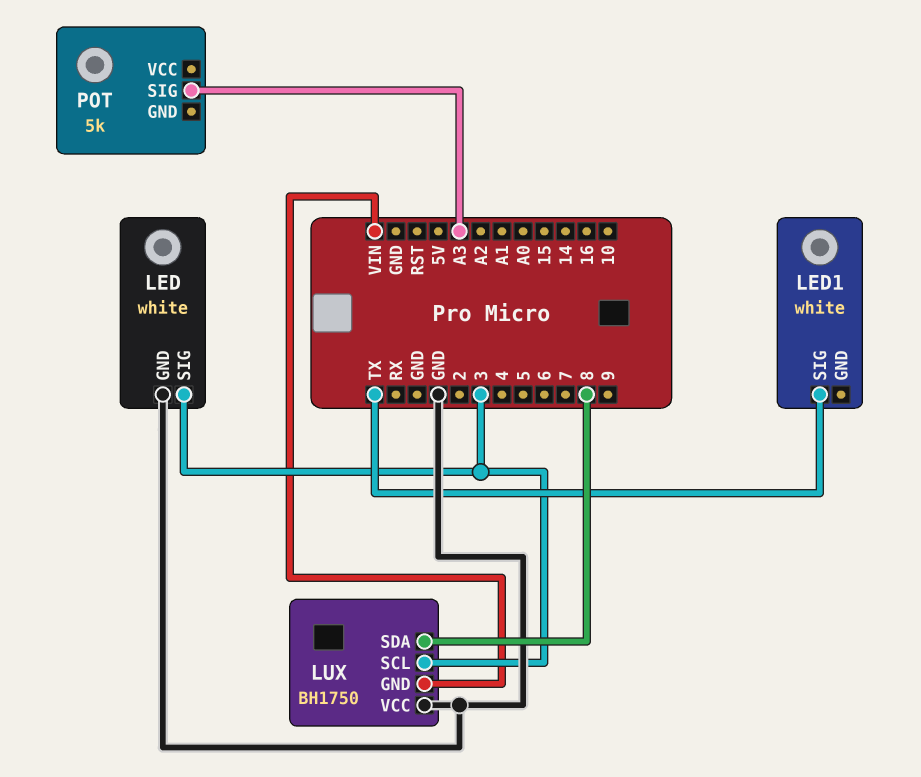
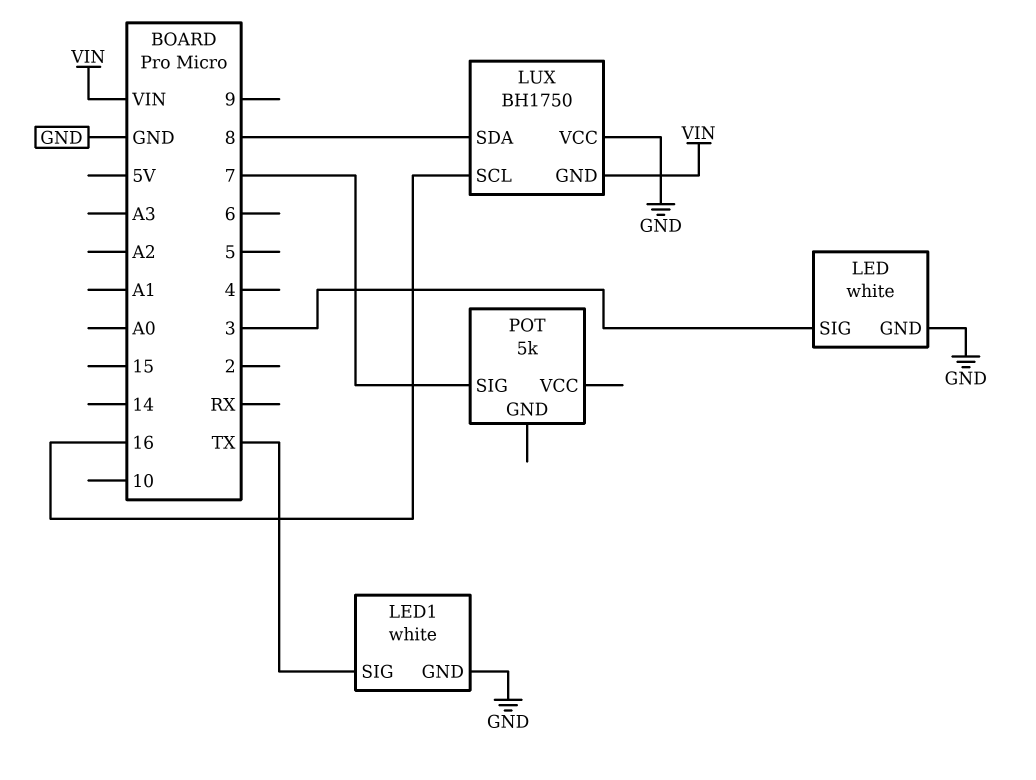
LED1 pin GND: none -> GND
LUX pin SCL: 3 -> 16
POT pin SIG: A3 -> 7

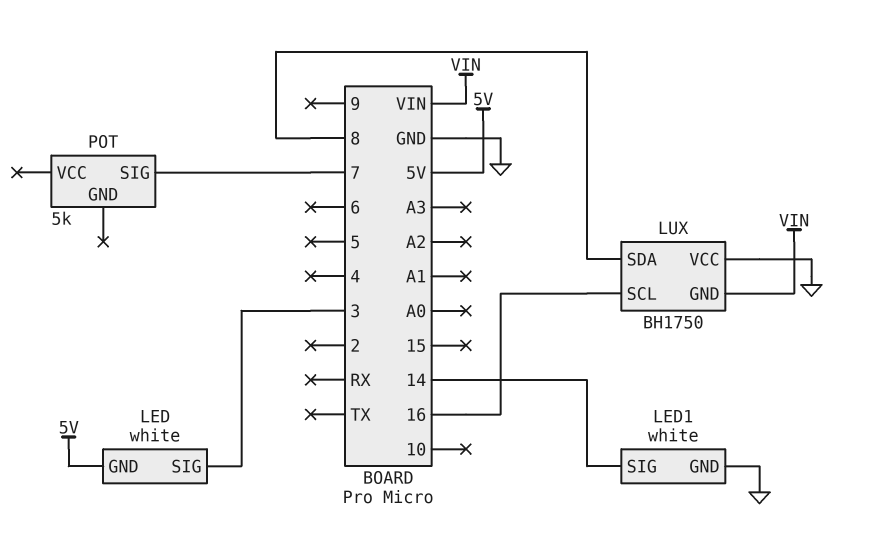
LED pin GND: GND -> 5V
LED1 pin SIG: TX -> 14

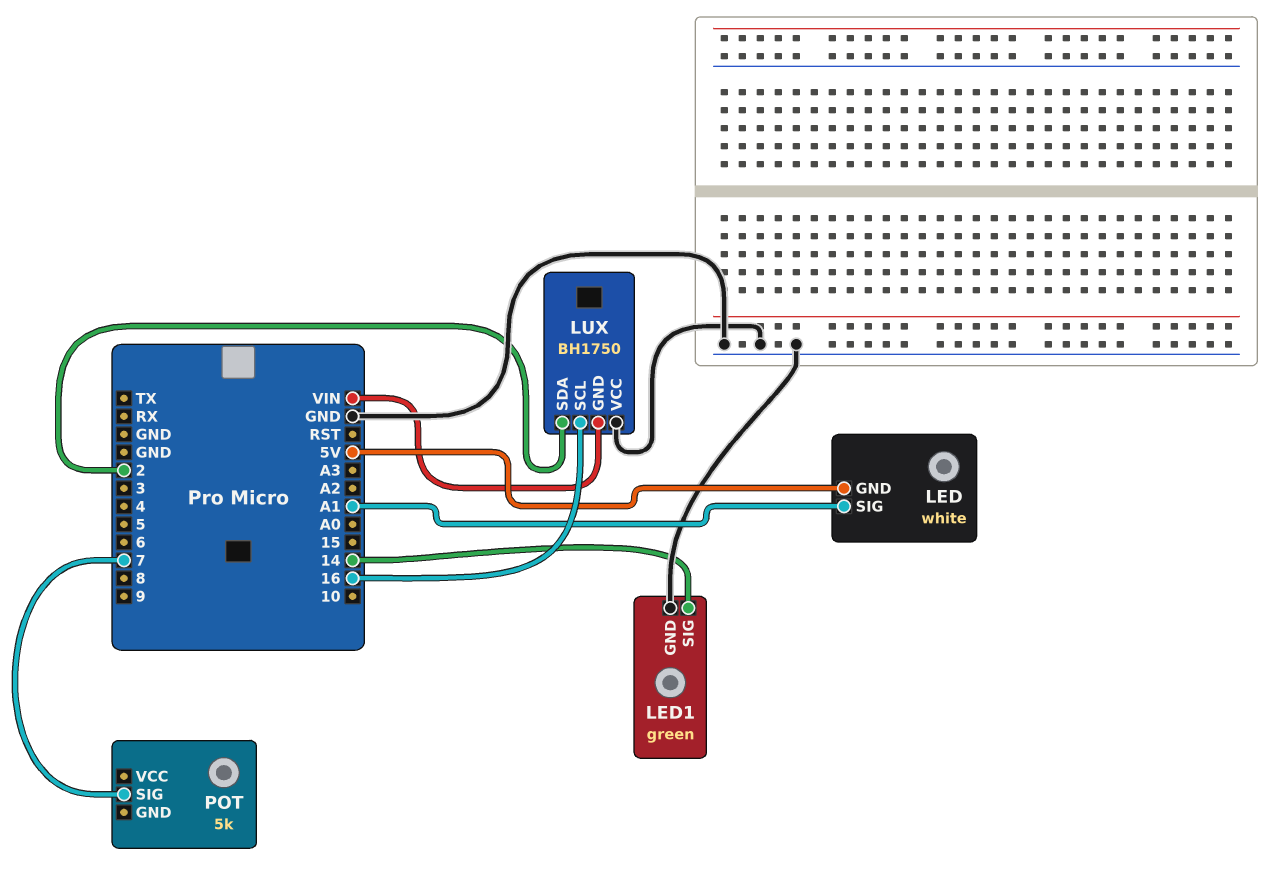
LED pin SIG: 3 -> A1
LED1: white -> green
LUX pin SDA: 8 -> 2

